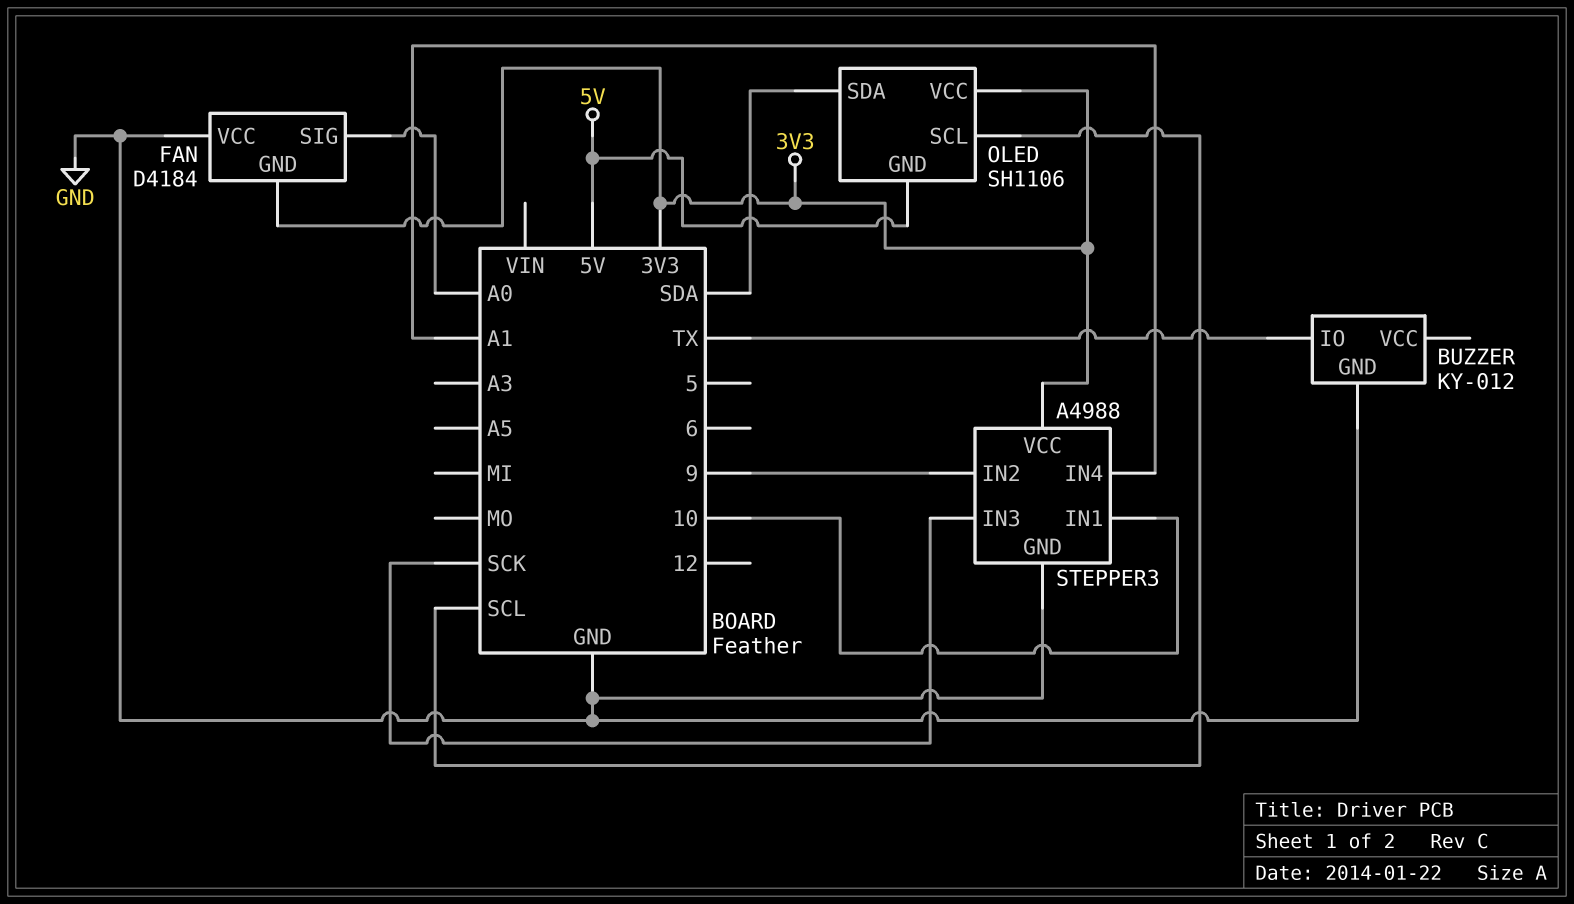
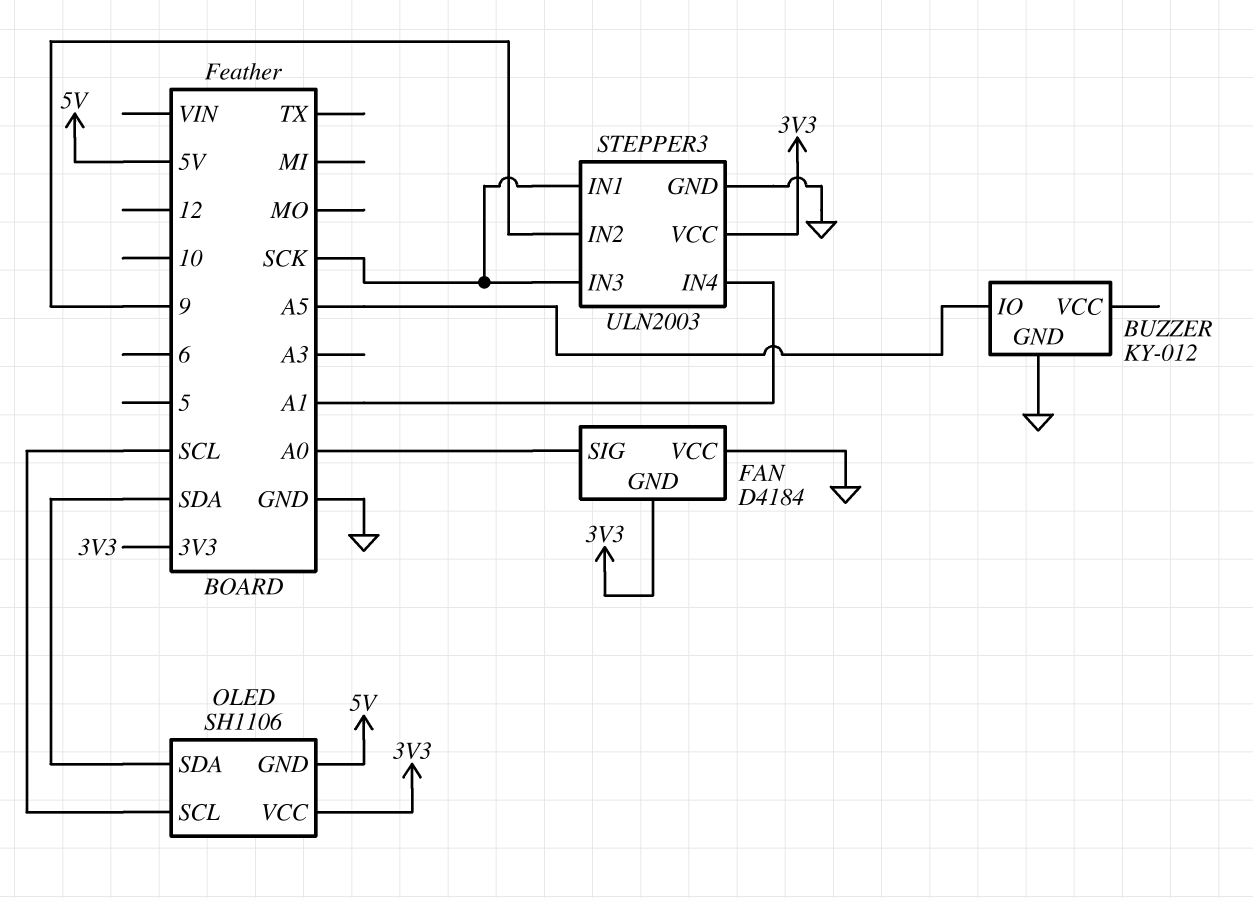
BUZZER pin IO: TX -> A5
STEPPER3: A4988 -> ULN2003
STEPPER3 pin IN1: 10 -> SCK

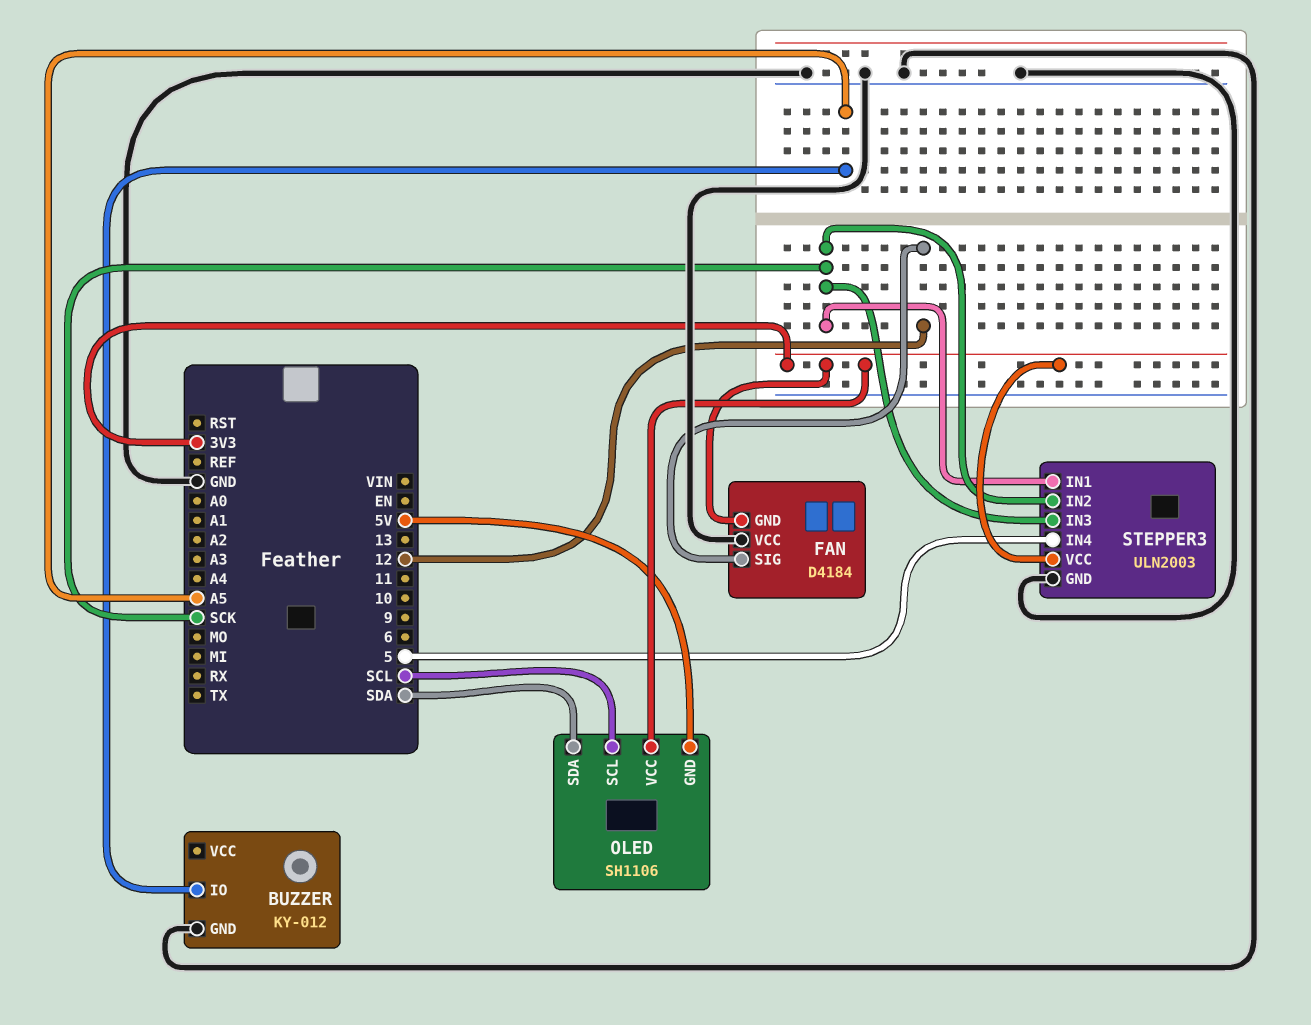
FAN pin SIG: A0 -> 12
STEPPER3 pin IN2: 9 -> SCK
STEPPER3 pin IN4: A1 -> 5

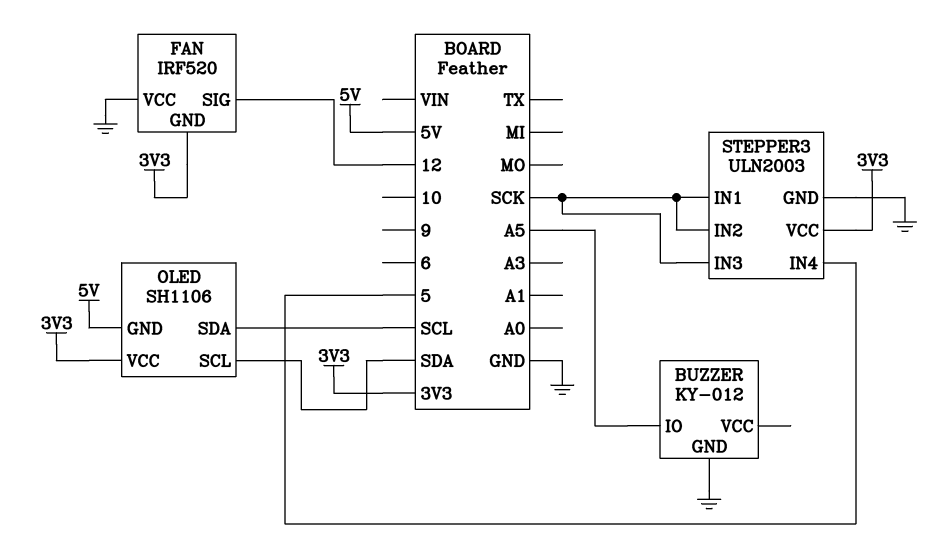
FAN: D4184 -> IRF520
OLED pin SCL: SCL -> SDA
OLED pin SDA: SDA -> SCL

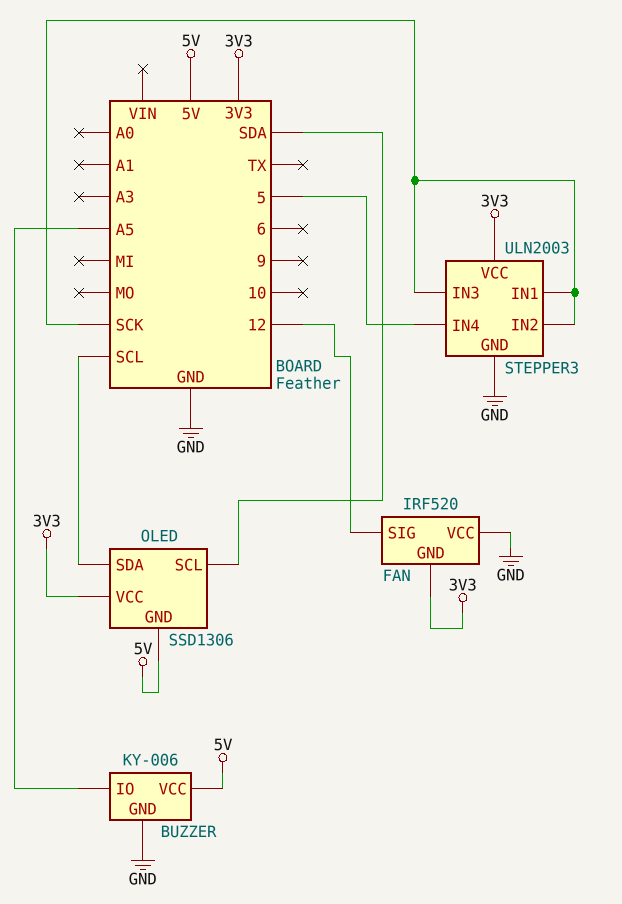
BUZZER: KY-012 -> KY-006
BUZZER pin VCC: none -> 5V
OLED: SH1106 -> SSD1306

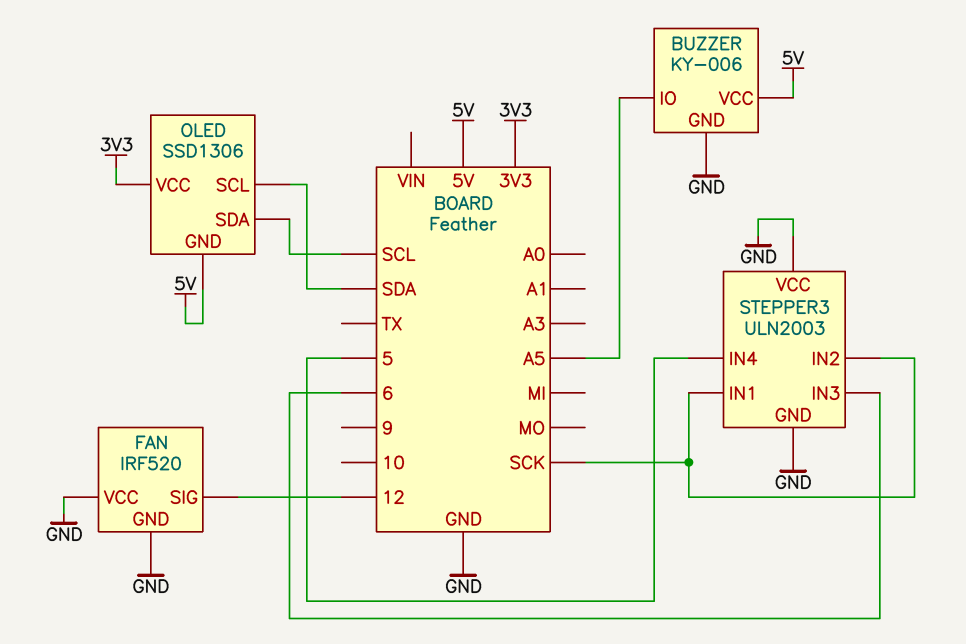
FAN pin GND: 3V3 -> GND
STEPPER3 pin IN3: SCK -> 6
STEPPER3 pin VCC: 3V3 -> GND

